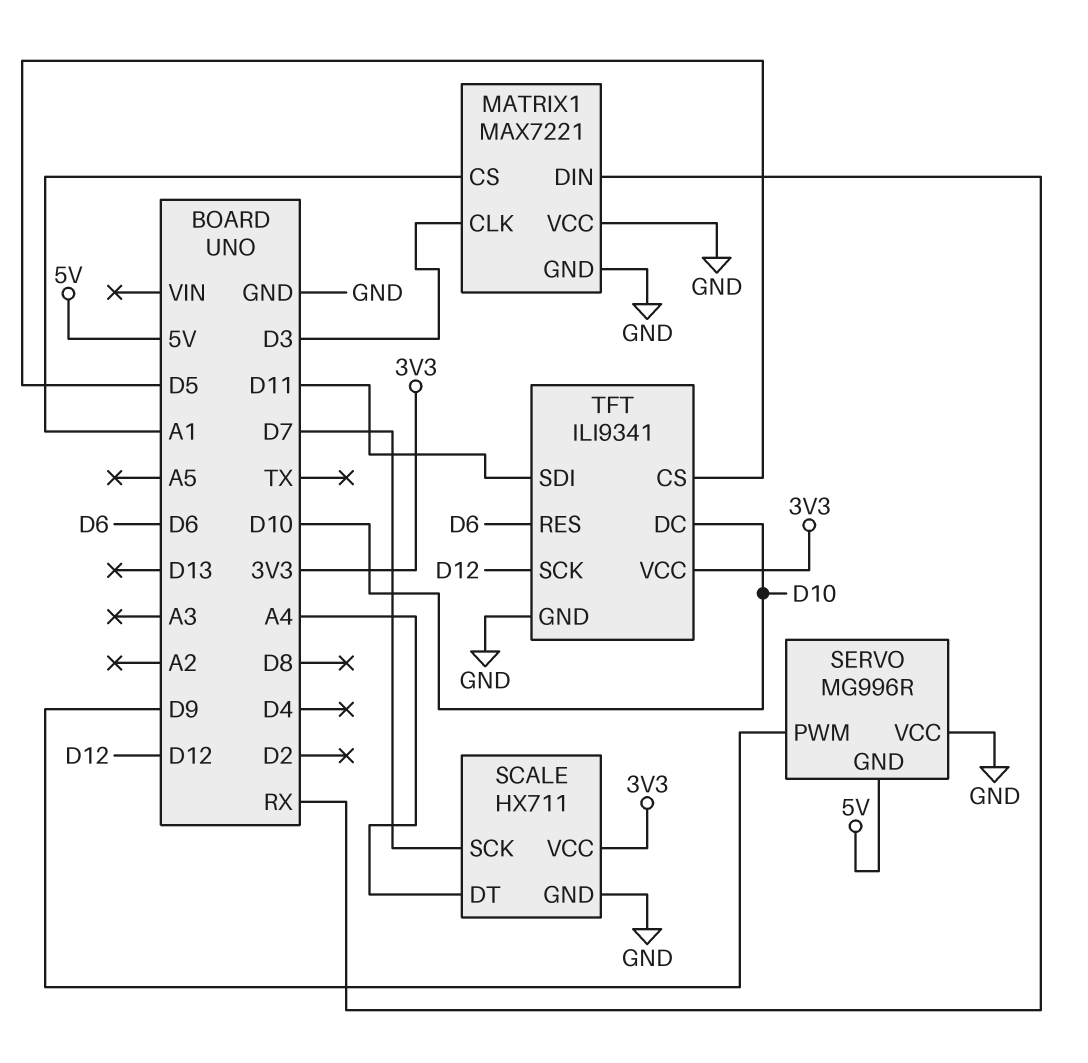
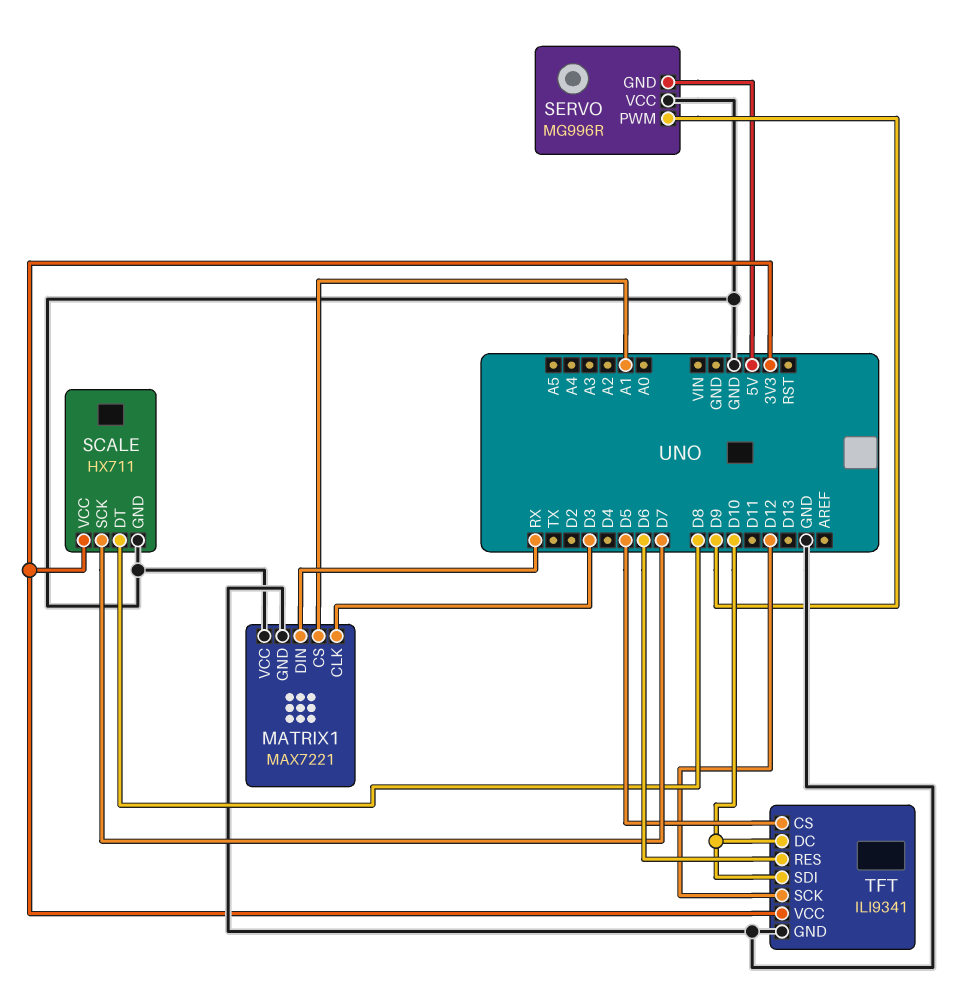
SCALE pin DT: A4 -> D8
TFT pin SDI: D11 -> D10

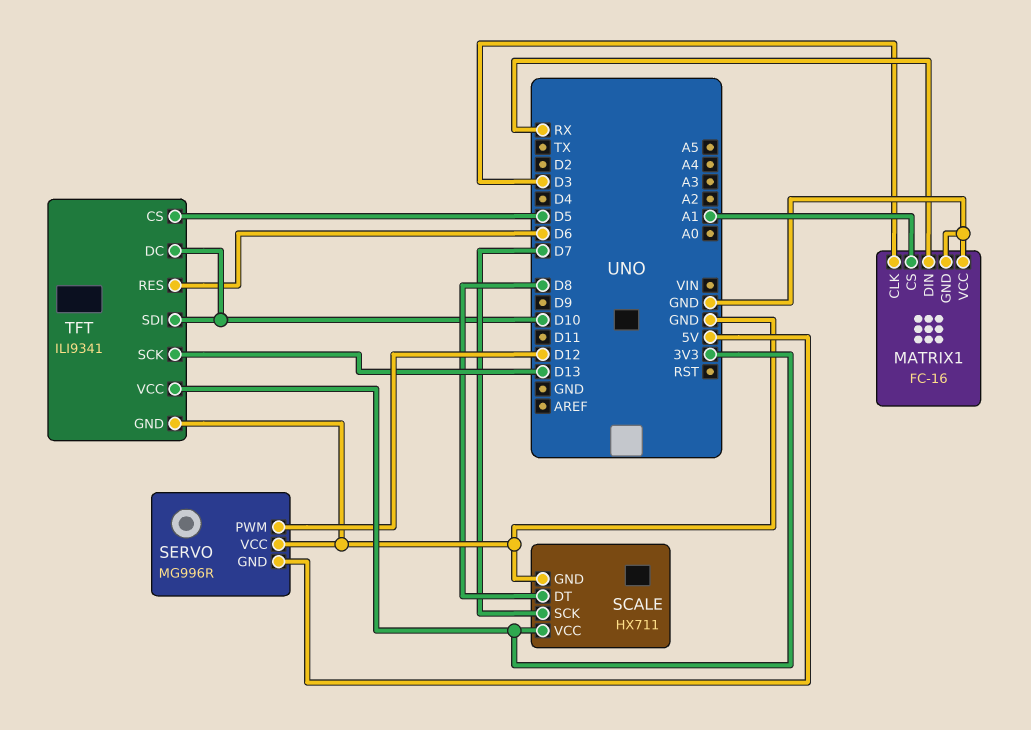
MATRIX1: MAX7221 -> FC-16
SERVO pin PWM: D9 -> D12
TFT pin SCK: D12 -> D13

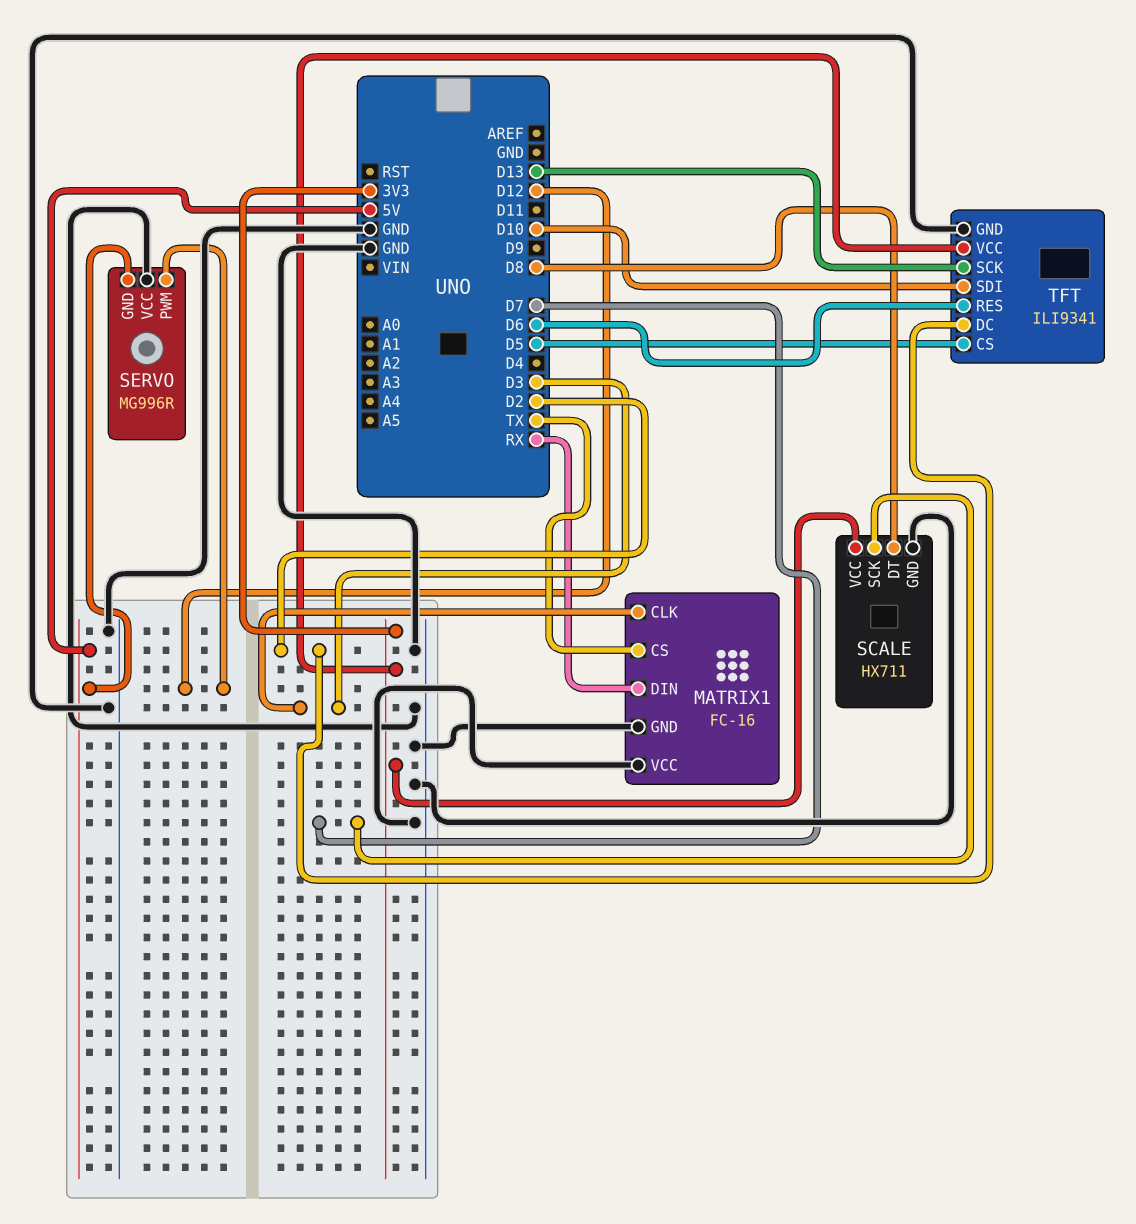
MATRIX1 pin CS: A1 -> TX
TFT pin DC: D10 -> D2

